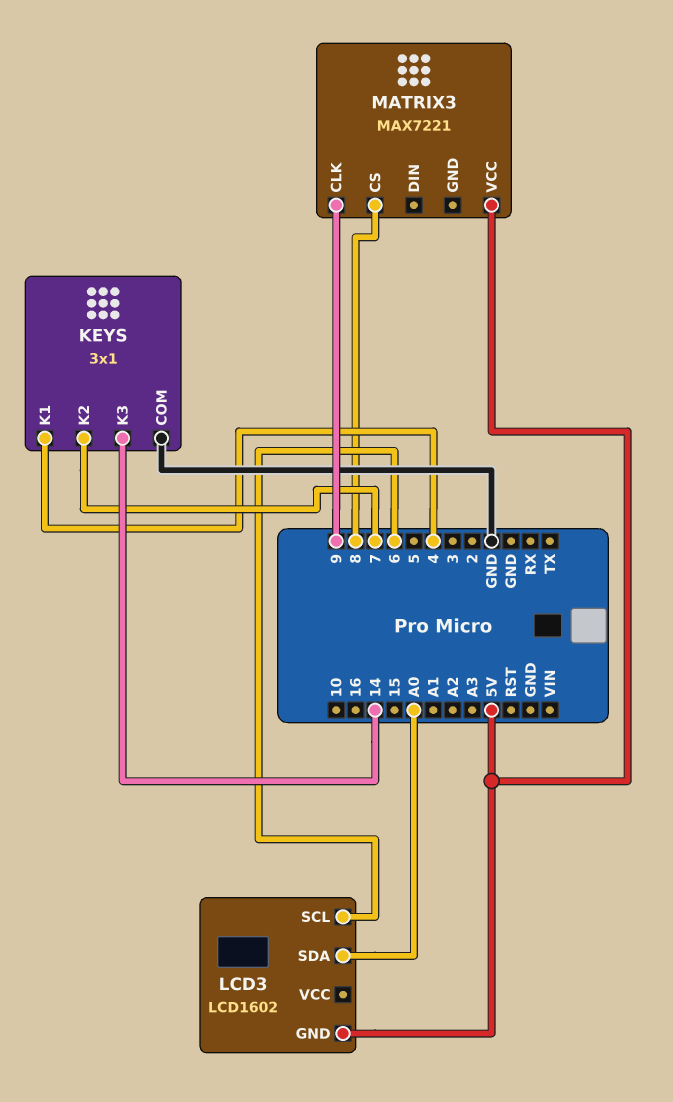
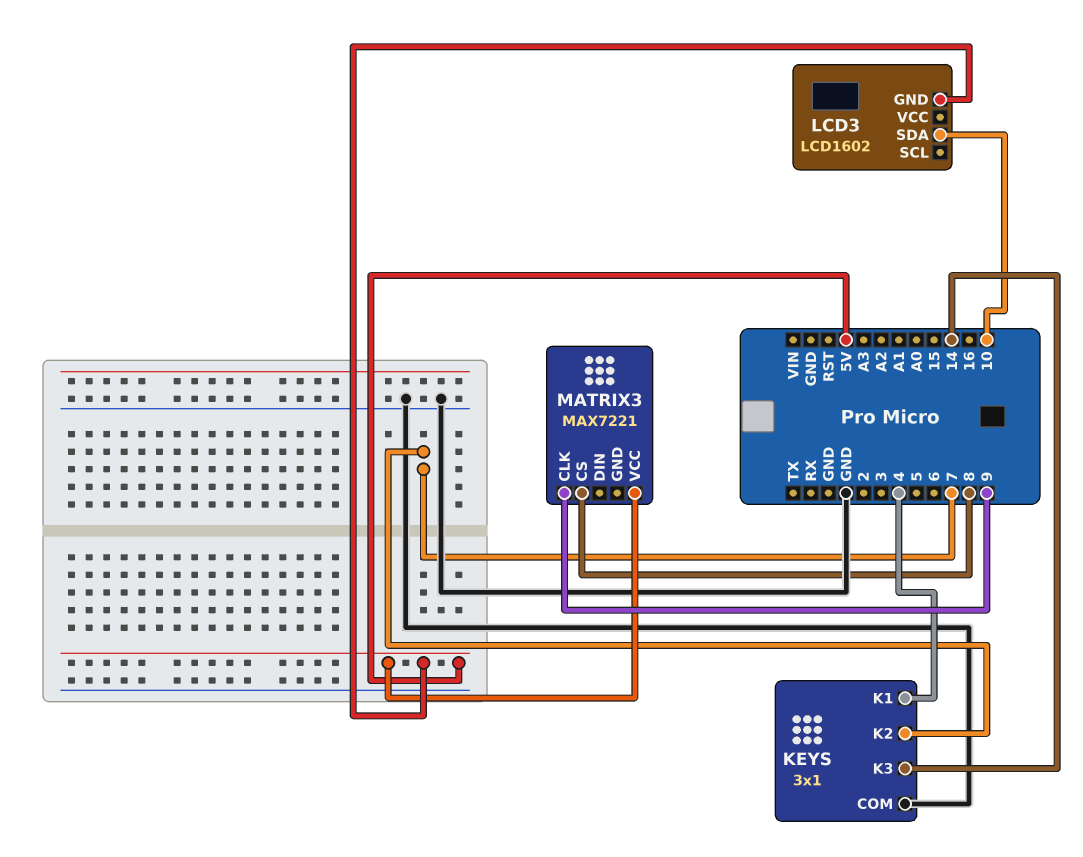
LCD3 pin SCL: 6 -> none
LCD3 pin SDA: A0 -> 10

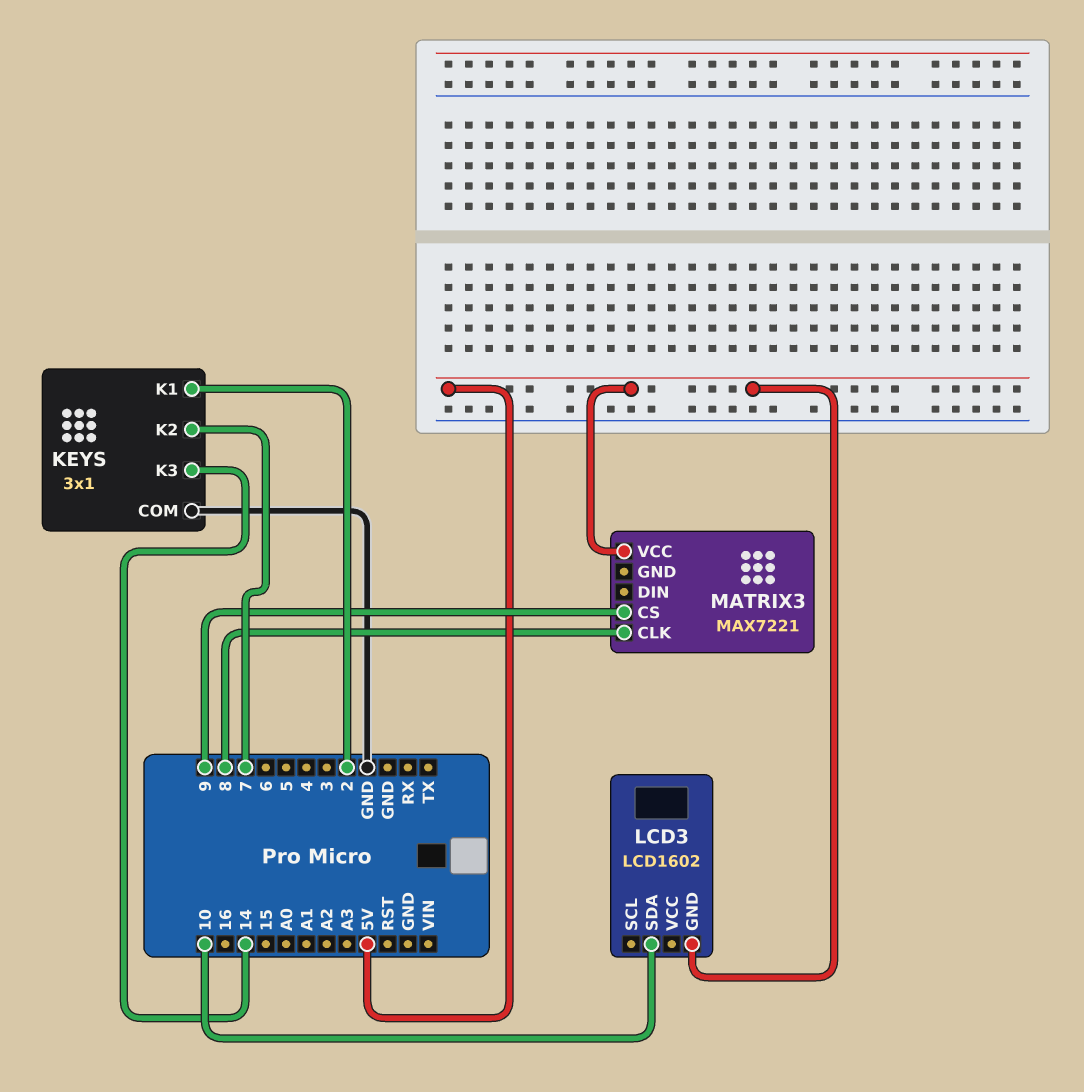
KEYS pin K1: 4 -> 2
MATRIX3 pin CLK: 9 -> 8
MATRIX3 pin CS: 8 -> 9

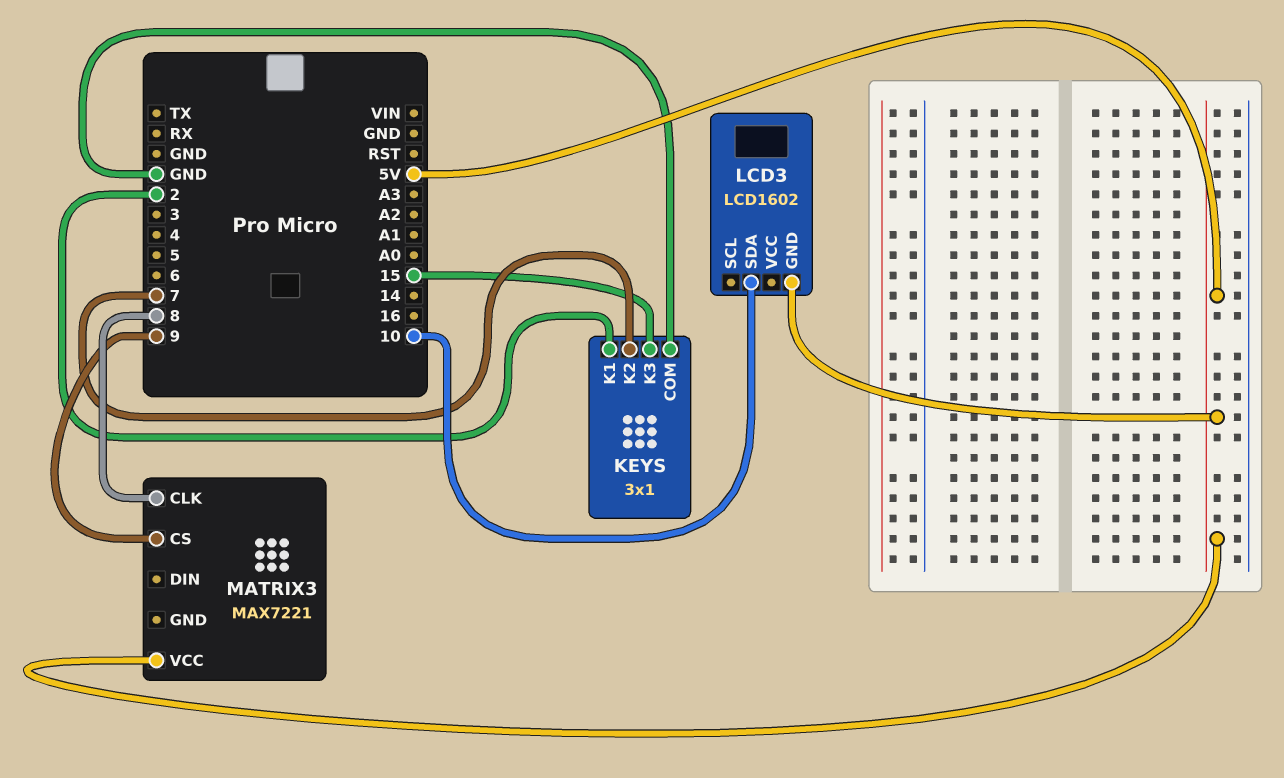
KEYS pin K3: 14 -> 15

